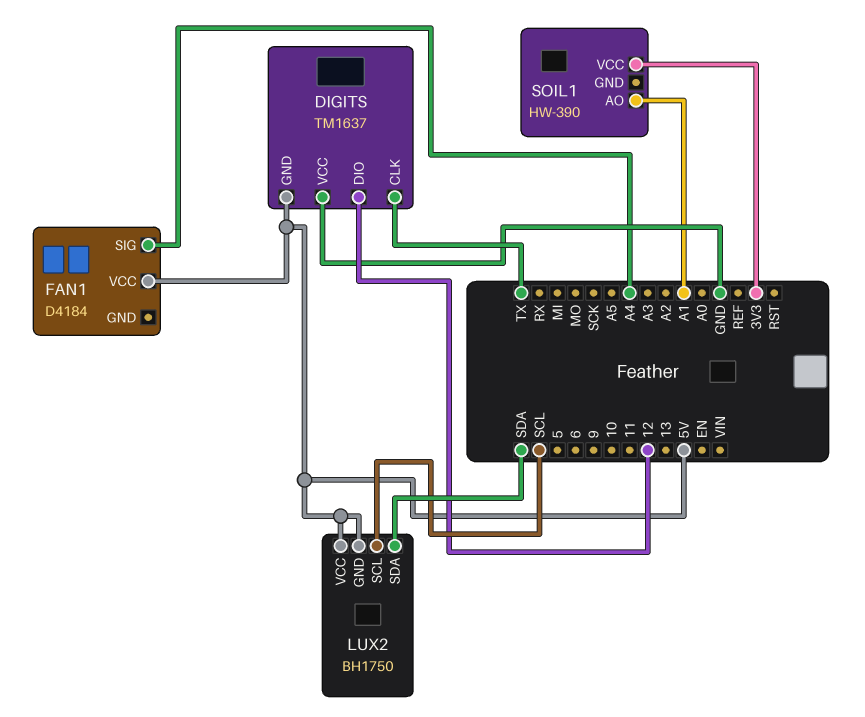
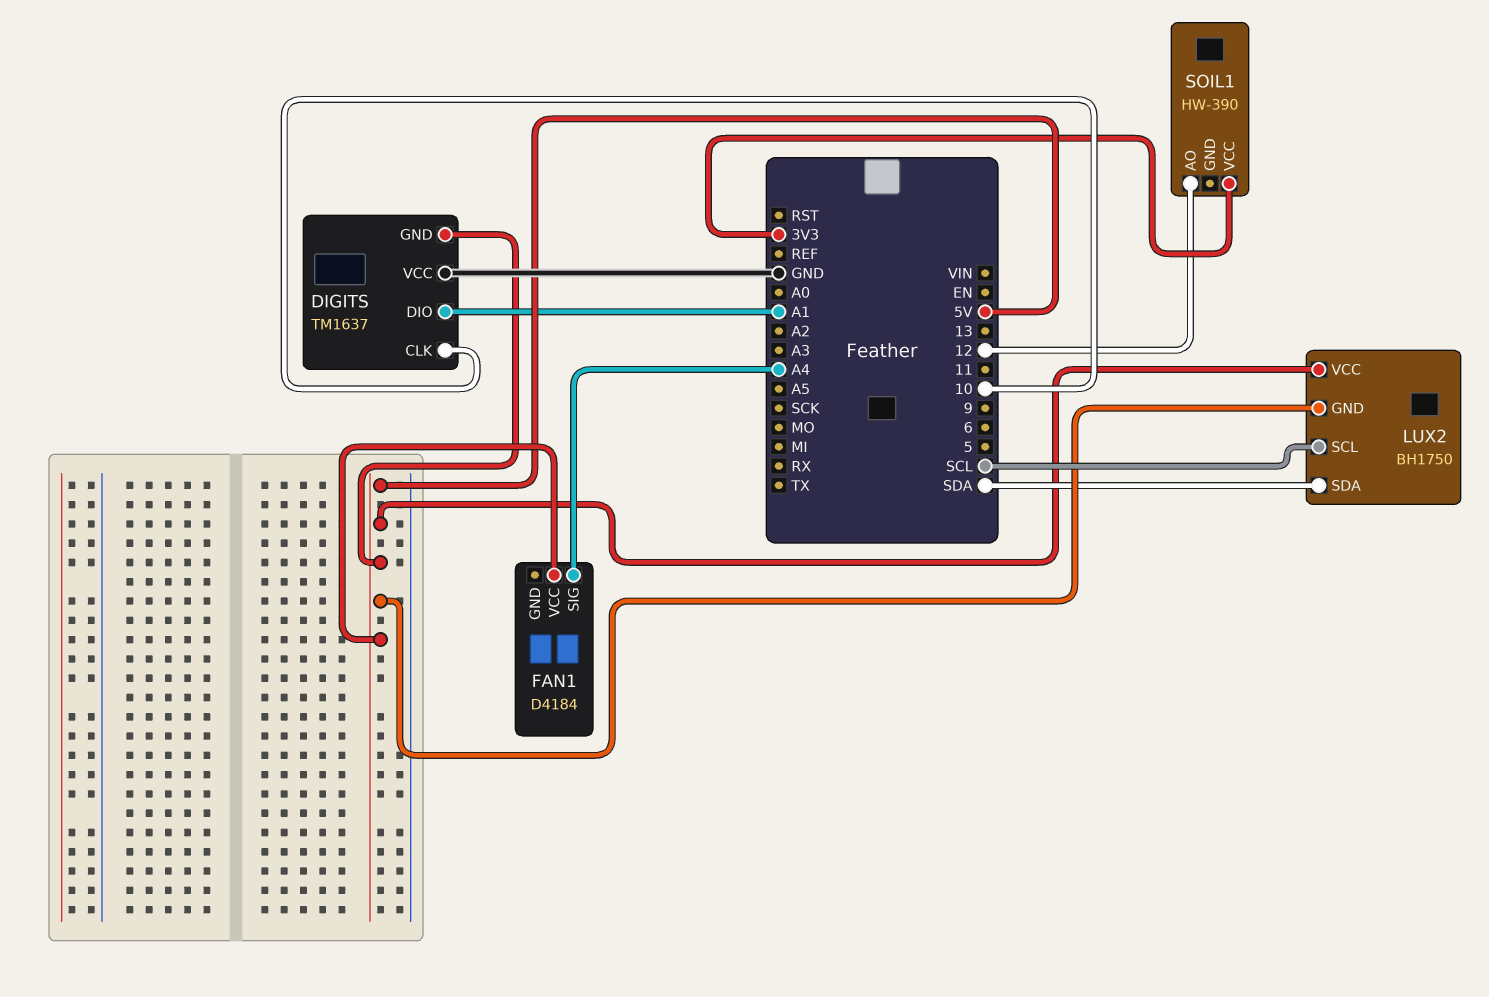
DIGITS pin CLK: TX -> 10
DIGITS pin DIO: 12 -> A1
SOIL1 pin AO: A1 -> 12

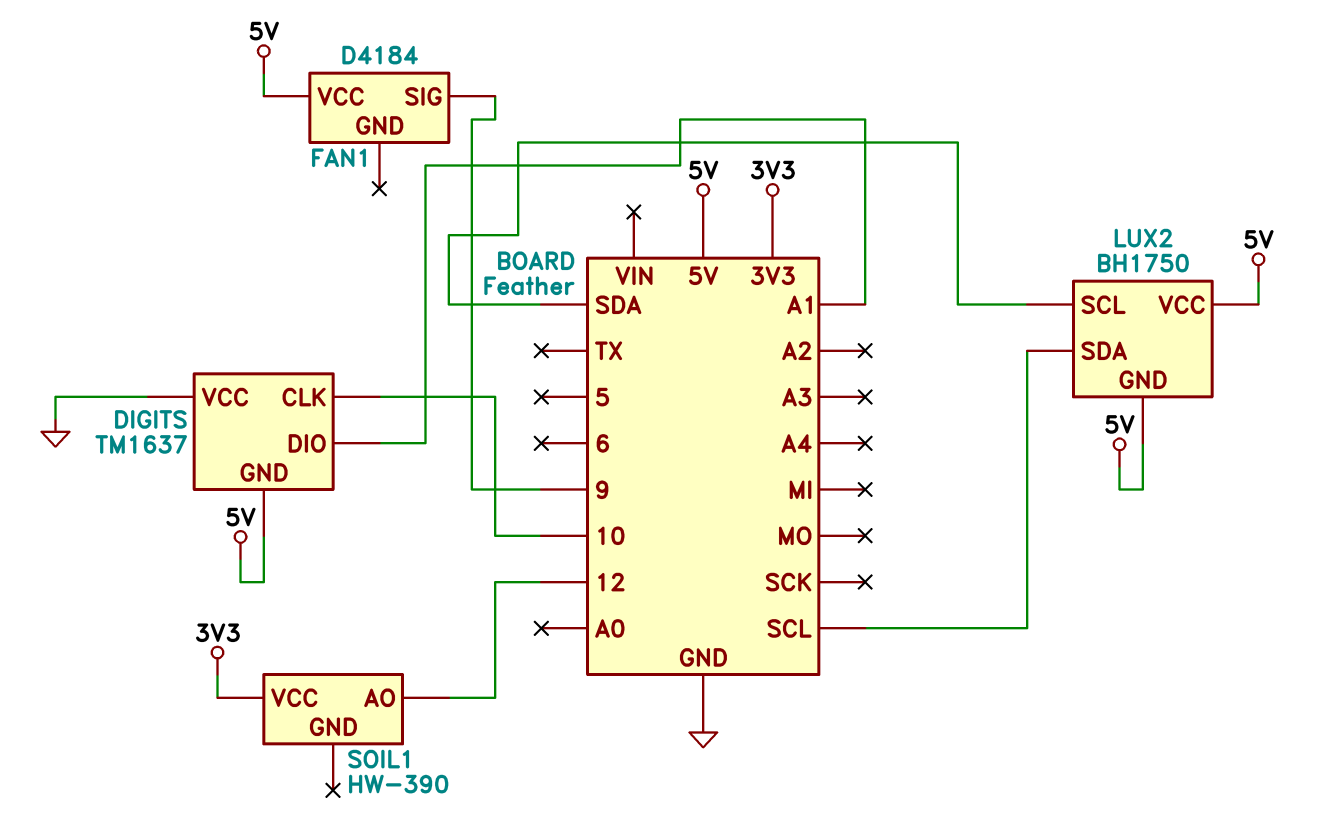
FAN1 pin SIG: A4 -> 9
LUX2 pin SCL: SCL -> SDA
LUX2 pin SDA: SDA -> SCL

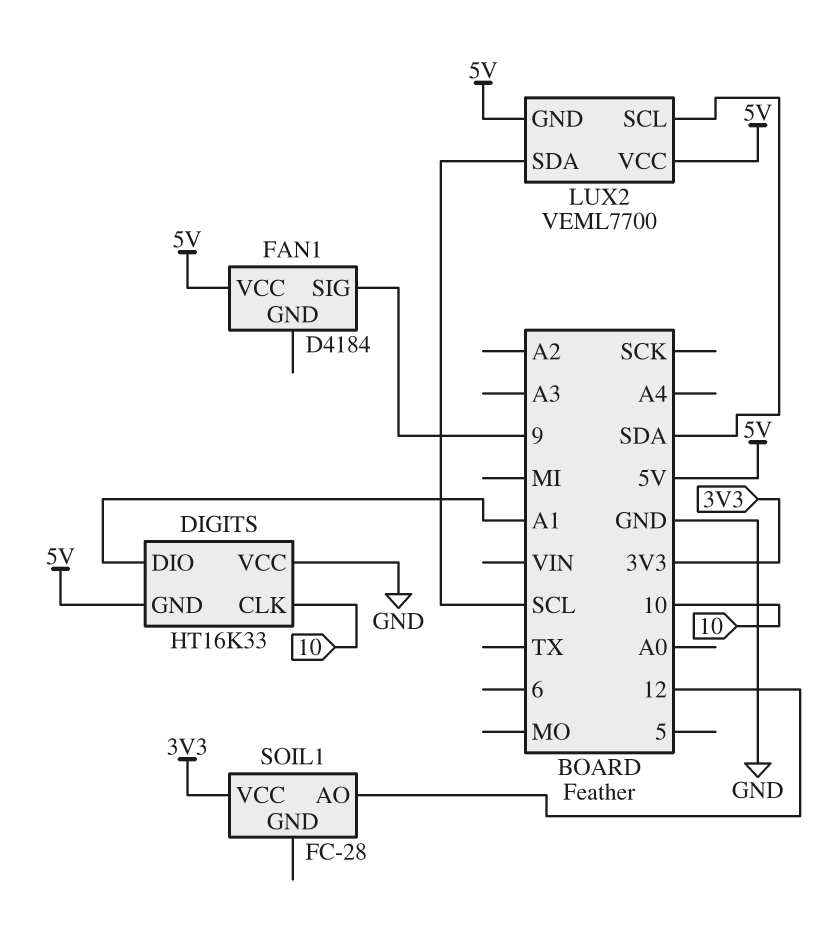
DIGITS: TM1637 -> HT16K33
LUX2: BH1750 -> VEML7700
SOIL1: HW-390 -> FC-28

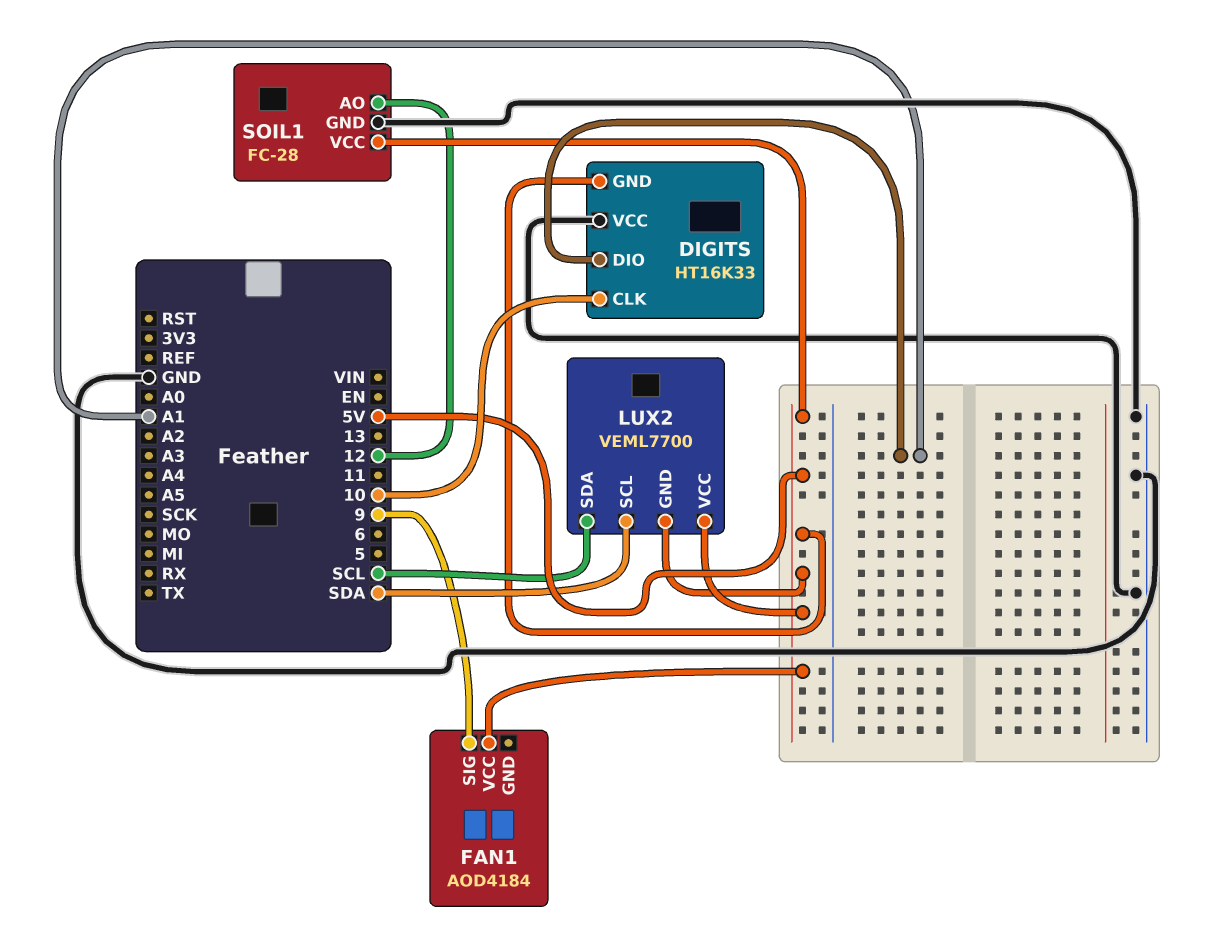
FAN1: D4184 -> AOD4184
SOIL1 pin GND: none -> GND
SOIL1 pin VCC: 3V3 -> 5V

